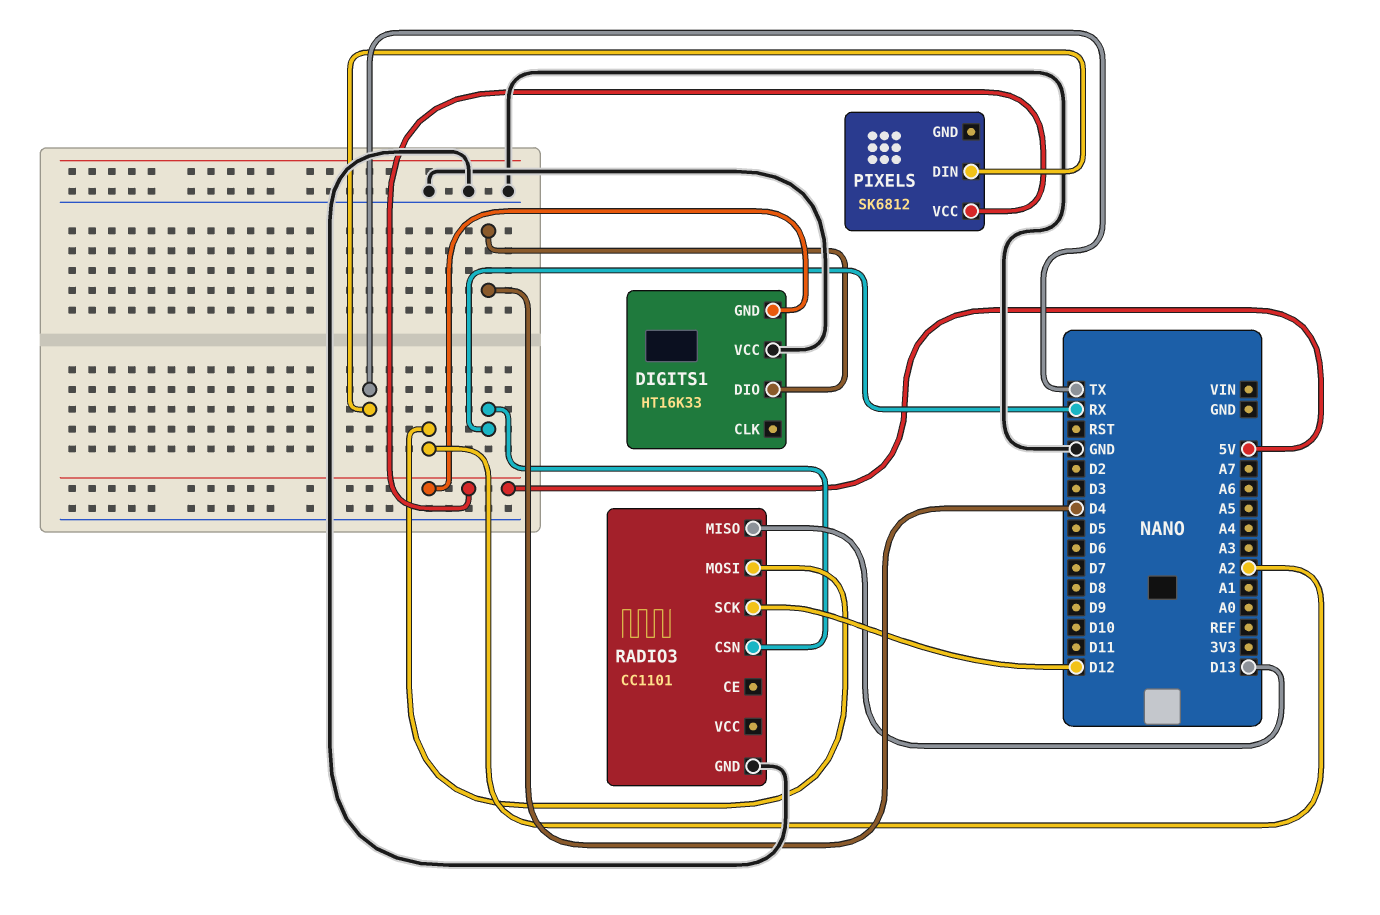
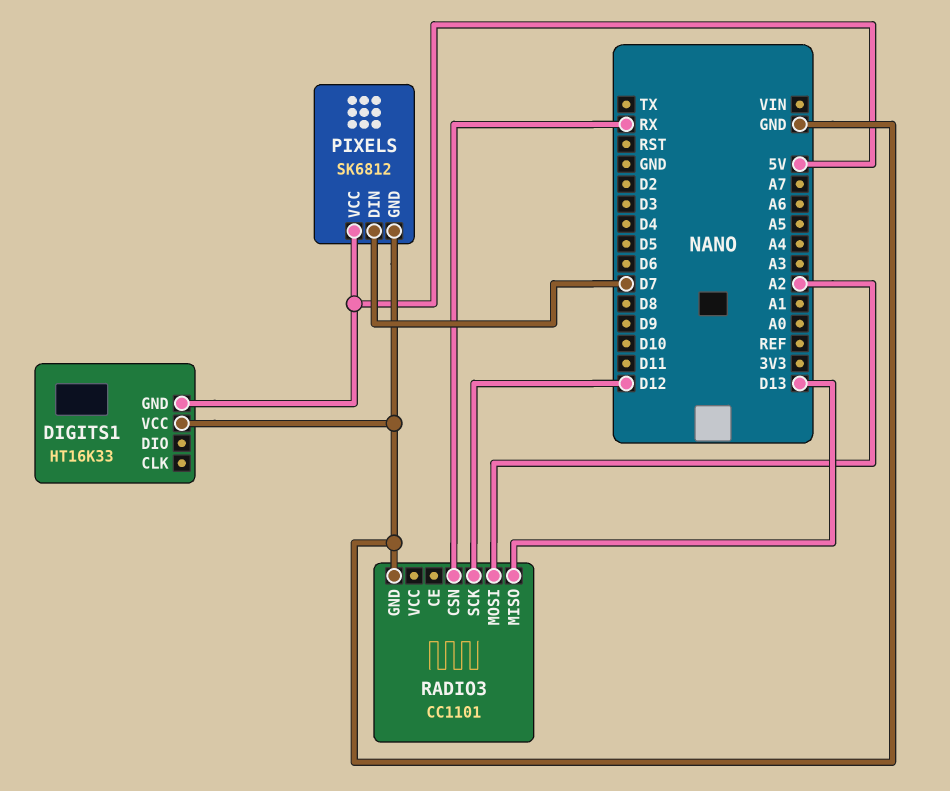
DIGITS1 pin DIO: D4 -> none
PIXELS pin DIN: TX -> D7
PIXELS pin GND: none -> GND

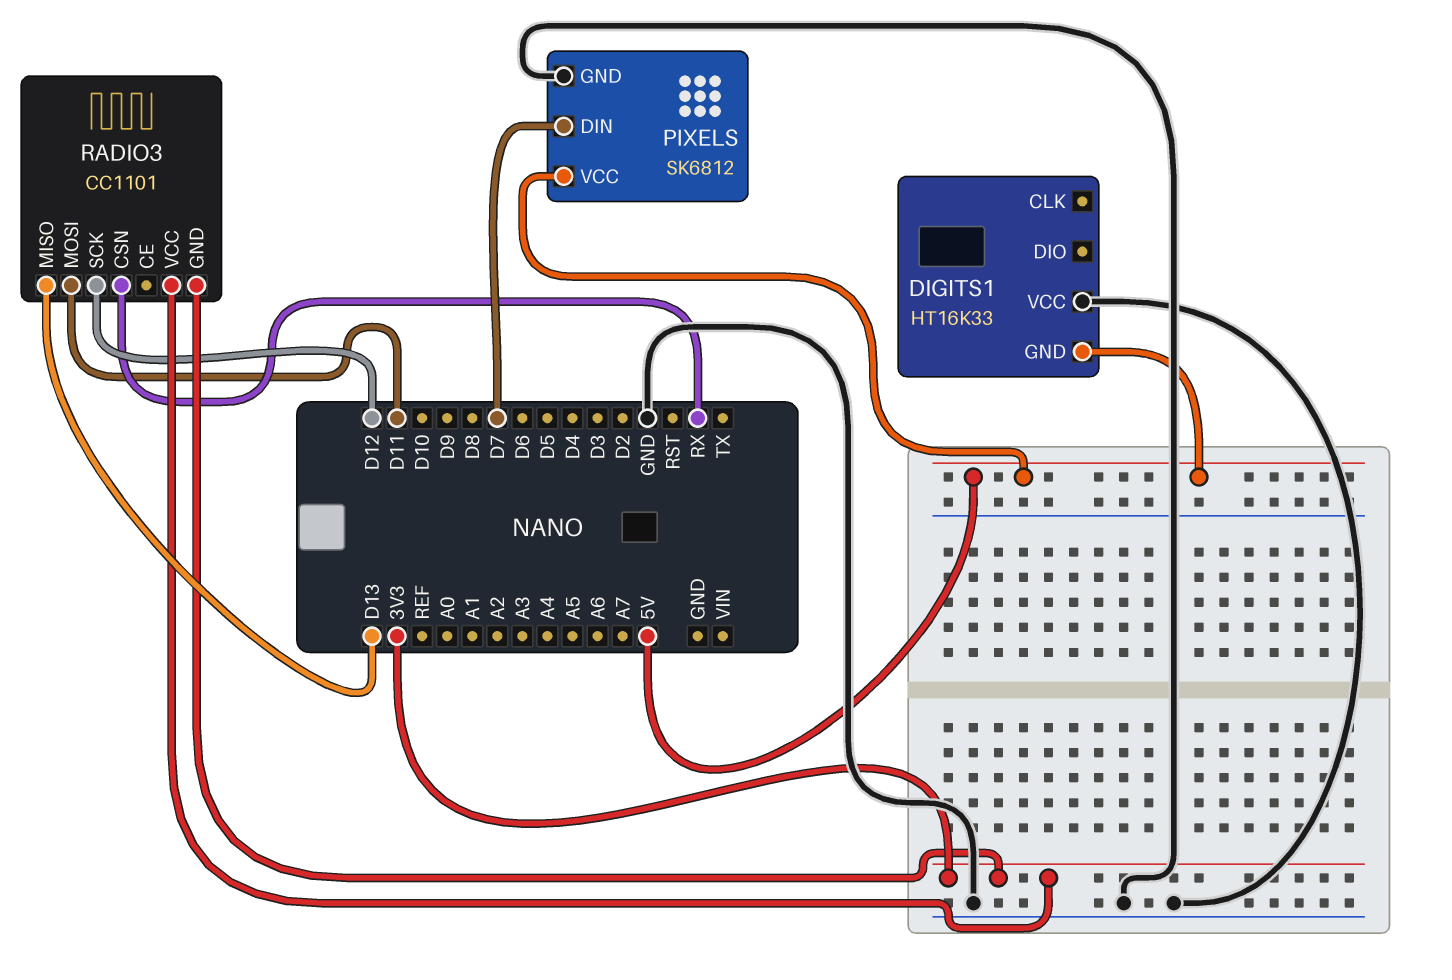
RADIO3 pin GND: GND -> 3V3
RADIO3 pin MOSI: A2 -> D11
RADIO3 pin VCC: none -> 3V3

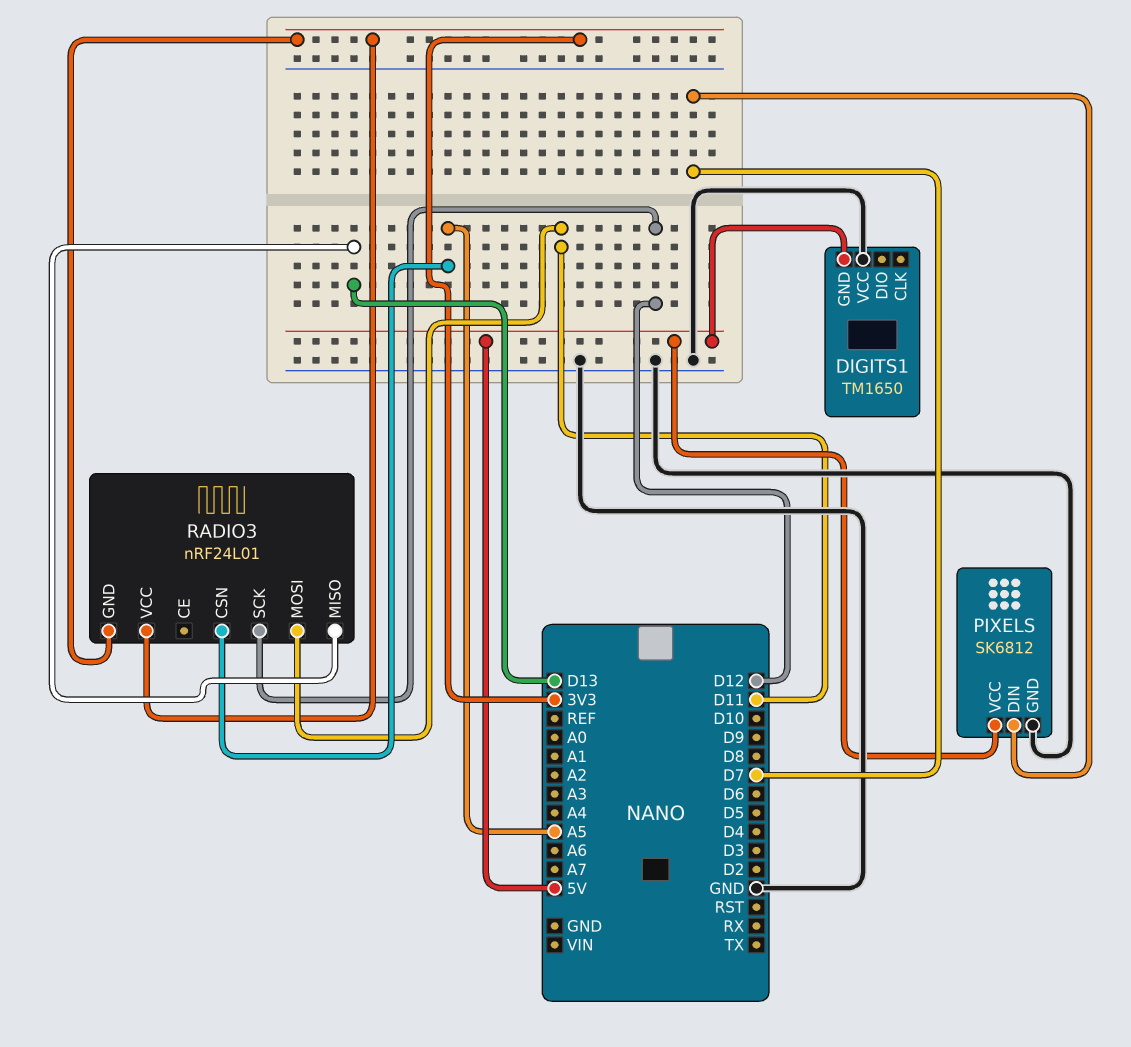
DIGITS1: HT16K33 -> TM1650
RADIO3: CC1101 -> nRF24L01
RADIO3 pin CSN: RX -> A5

